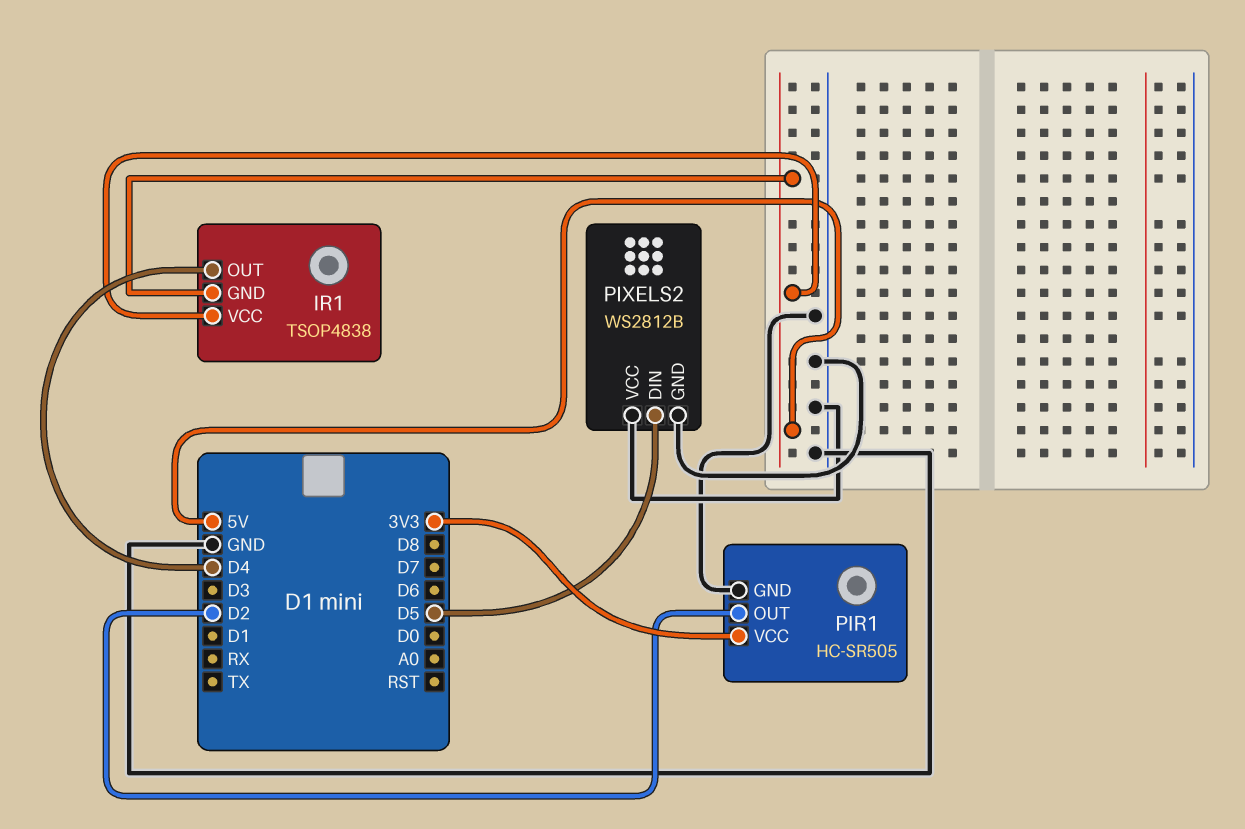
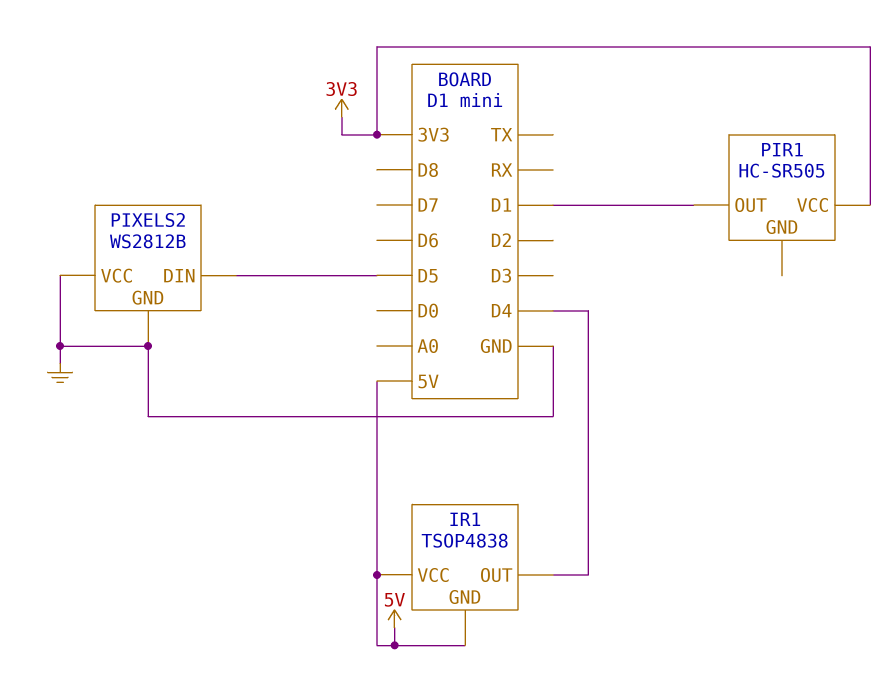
PIR1 pin GND: GND -> none
PIR1 pin OUT: D2 -> D1

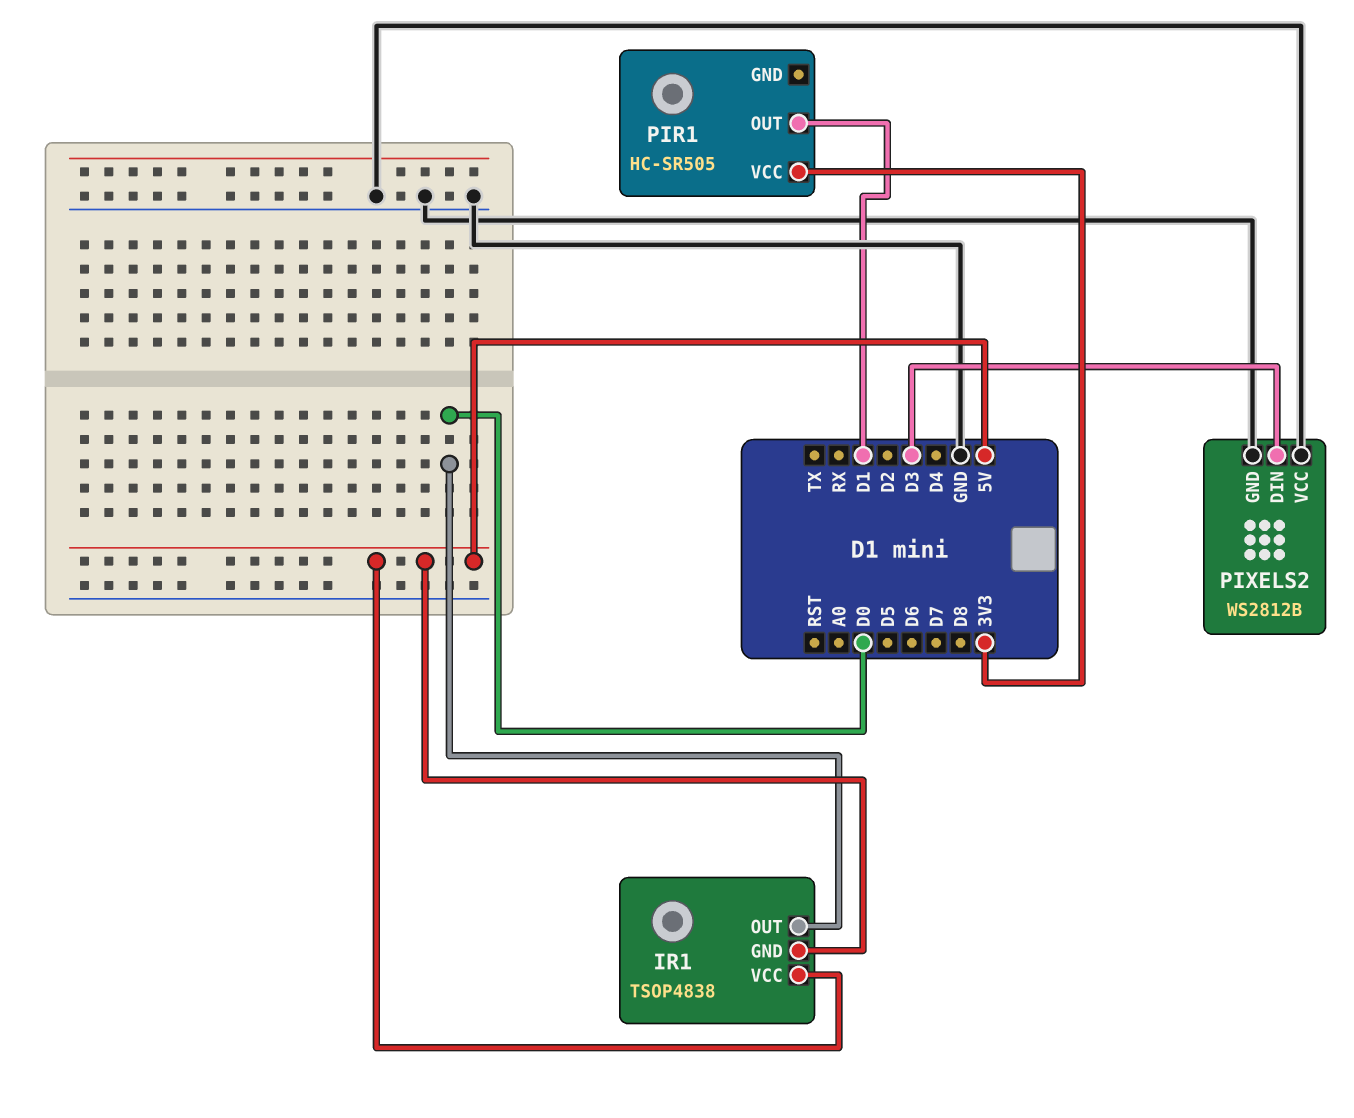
IR1 pin OUT: D4 -> D0
PIXELS2 pin DIN: D5 -> D3

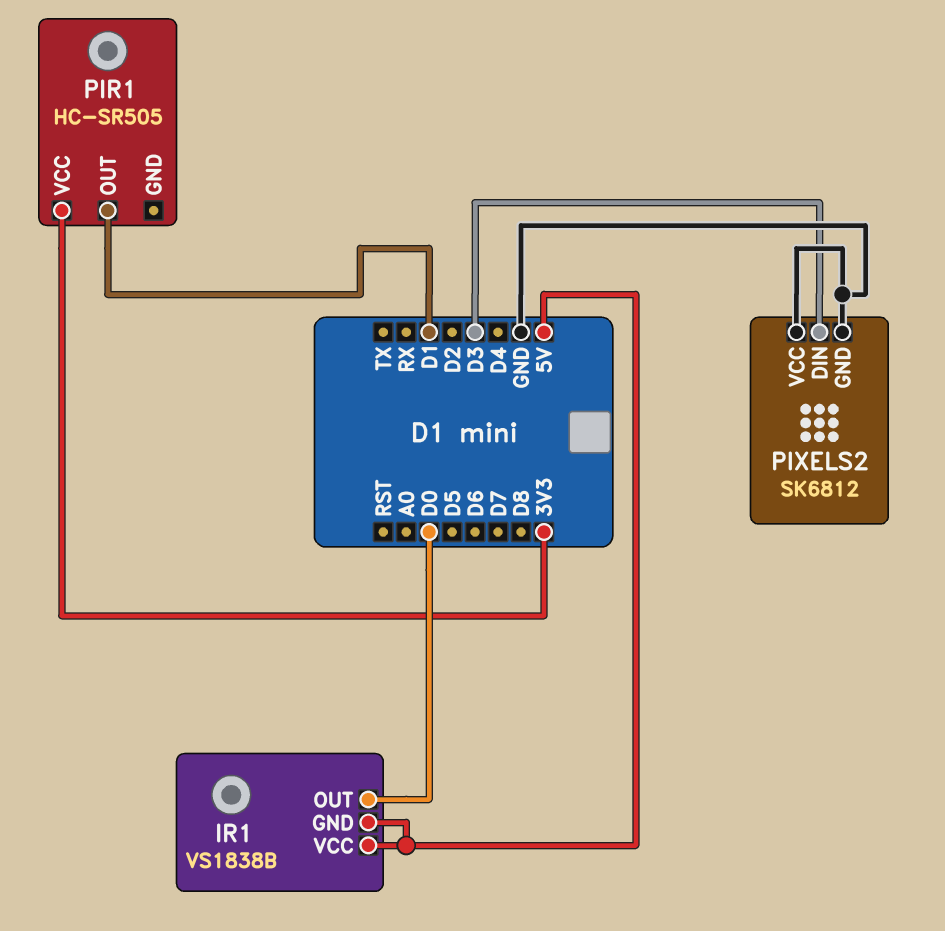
IR1: TSOP4838 -> VS1838B
PIXELS2: WS2812B -> SK6812

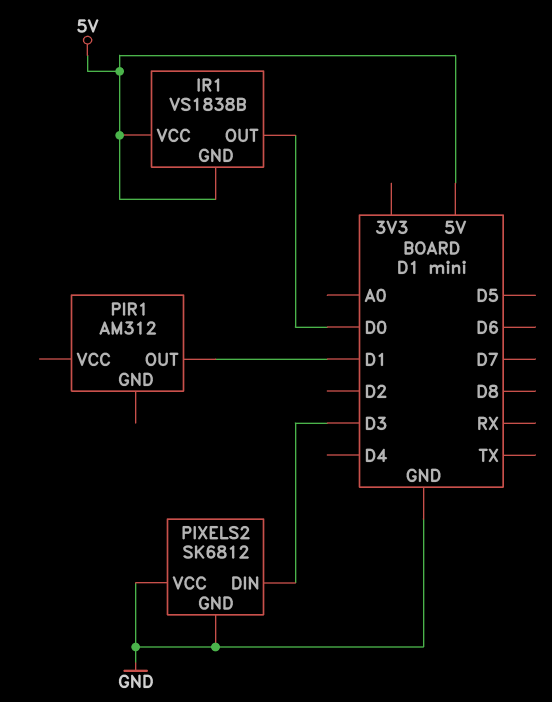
PIR1: HC-SR505 -> AM312
PIR1 pin VCC: 3V3 -> none

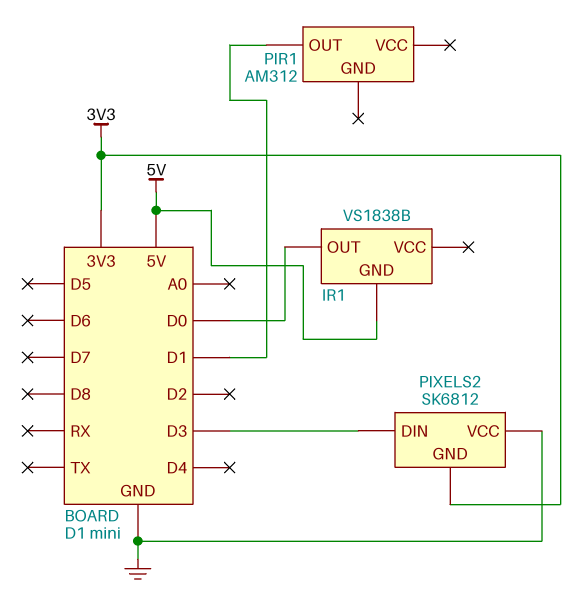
IR1 pin VCC: 5V -> none
PIXELS2 pin GND: GND -> 3V3

